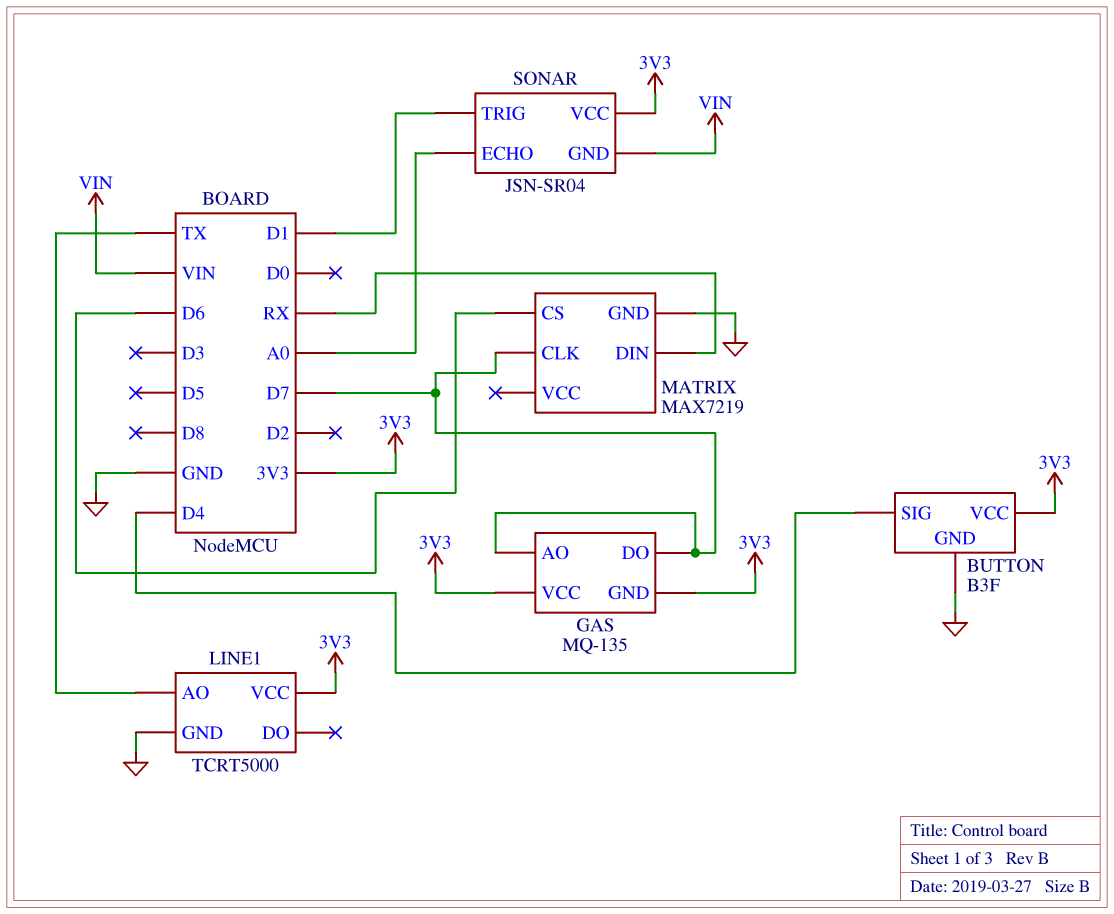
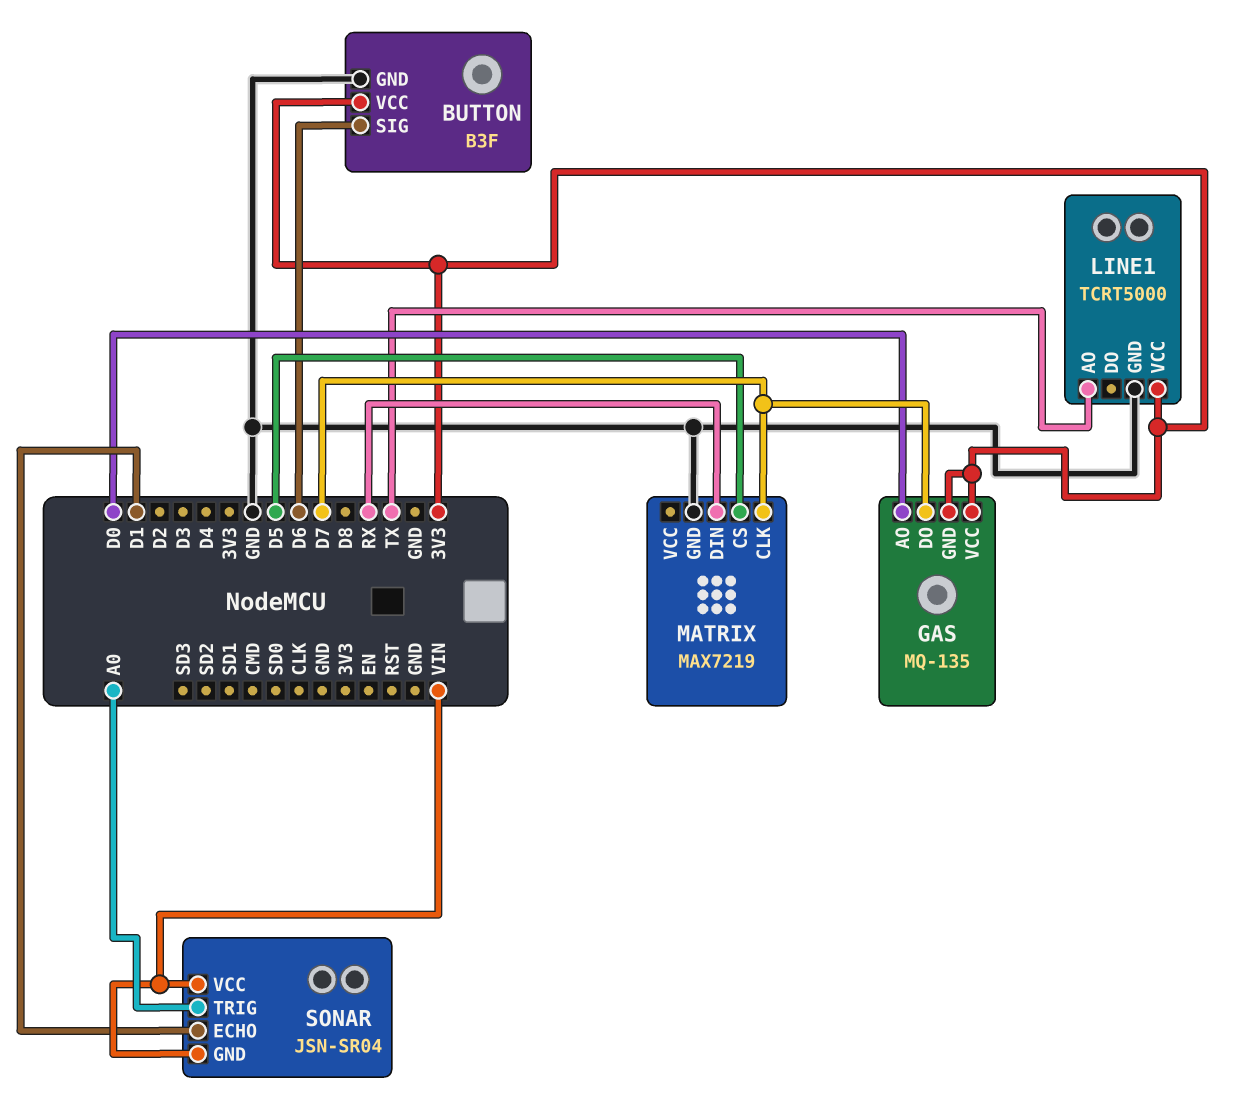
BUTTON pin SIG: D4 -> D6
GAS pin AO: D7 -> D0
MATRIX pin CS: D6 -> D5
SONAR pin ECHO: A0 -> D1
SONAR pin TRIG: D1 -> A0
SONAR pin VCC: 3V3 -> VIN

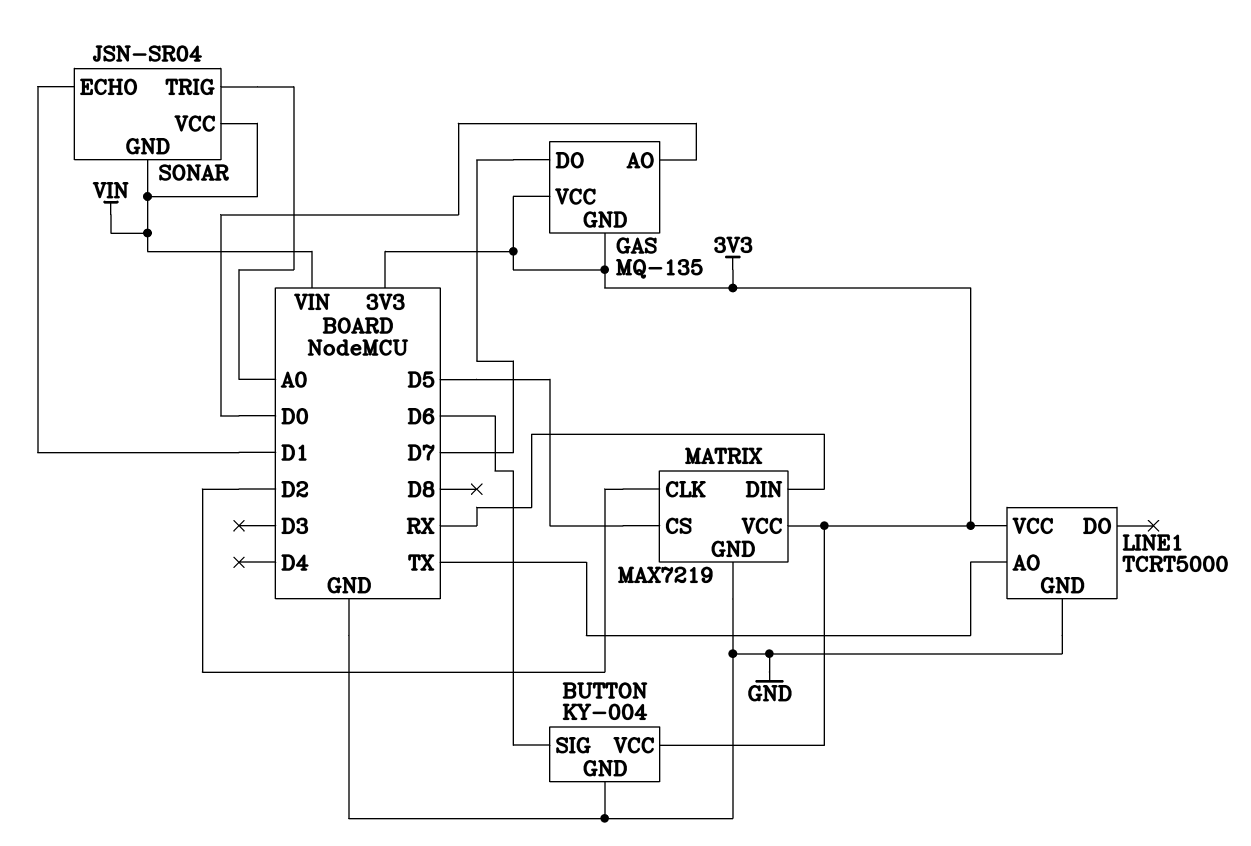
BUTTON: B3F -> KY-004
MATRIX pin CLK: D7 -> D2
MATRIX pin VCC: none -> 3V3

